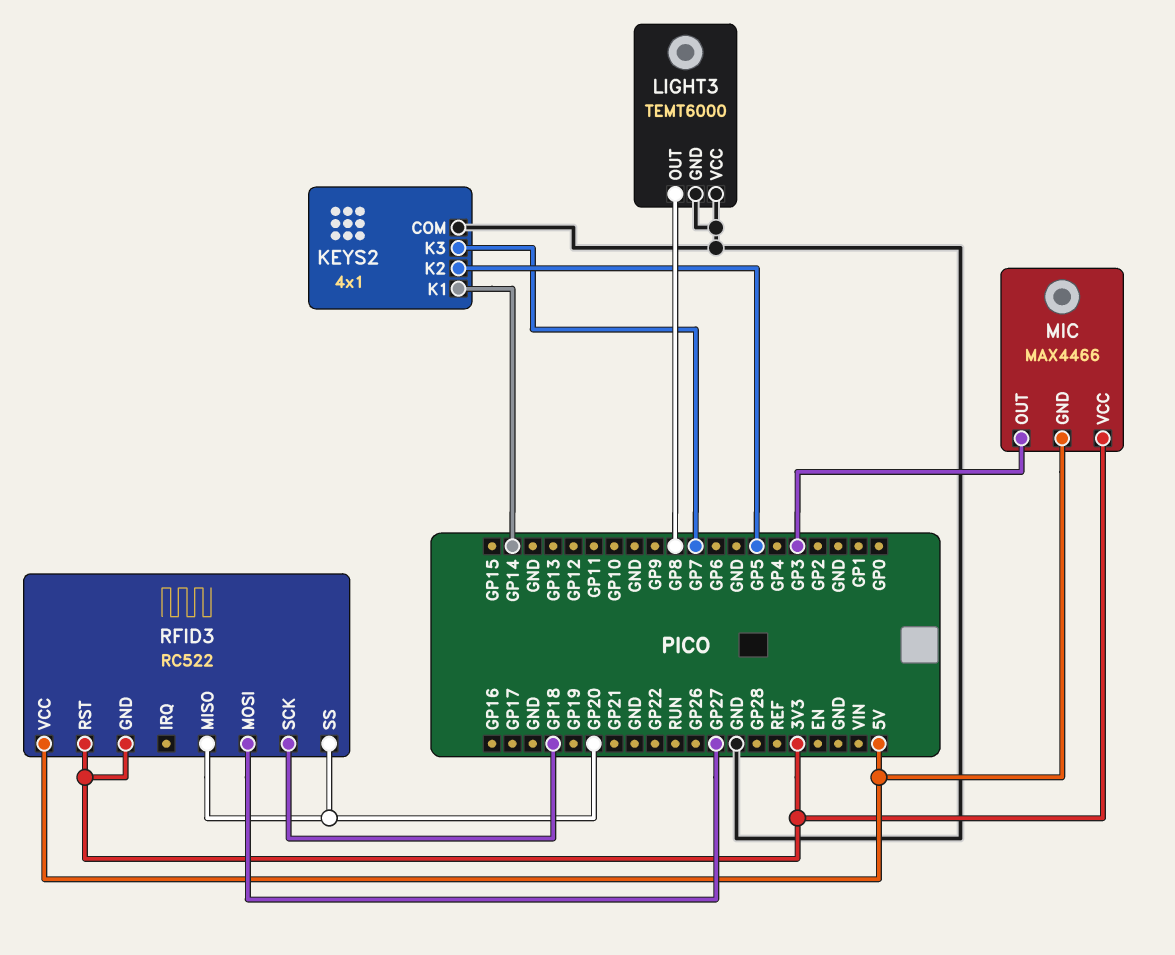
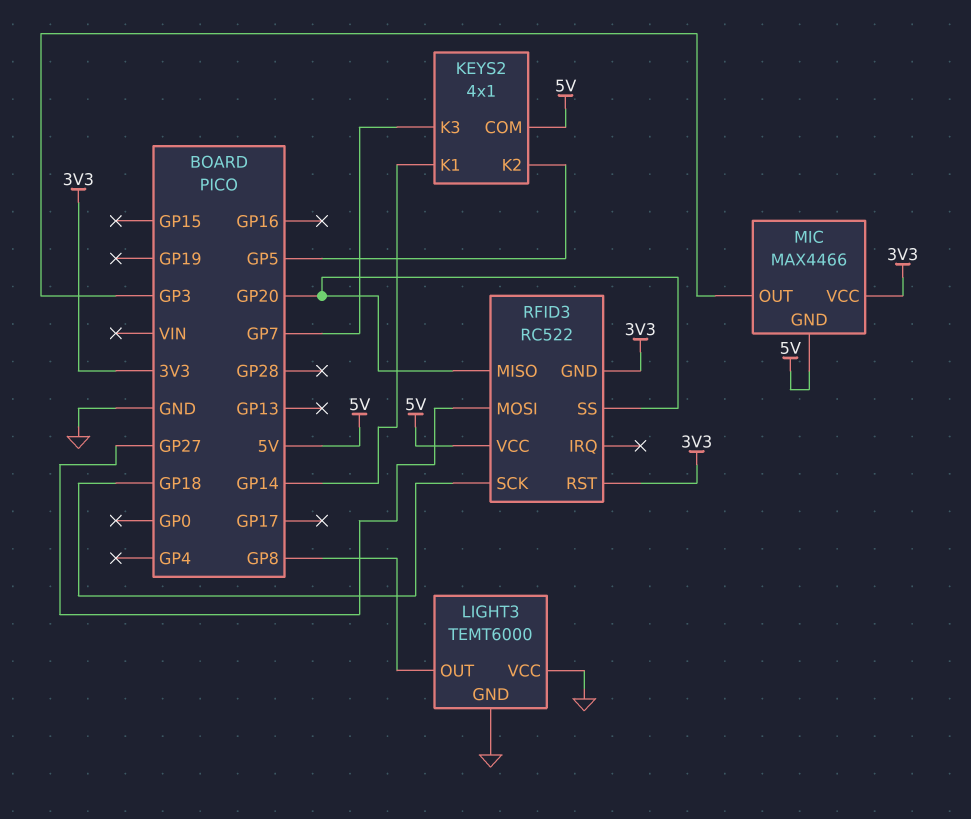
KEYS2 pin COM: GND -> 5V

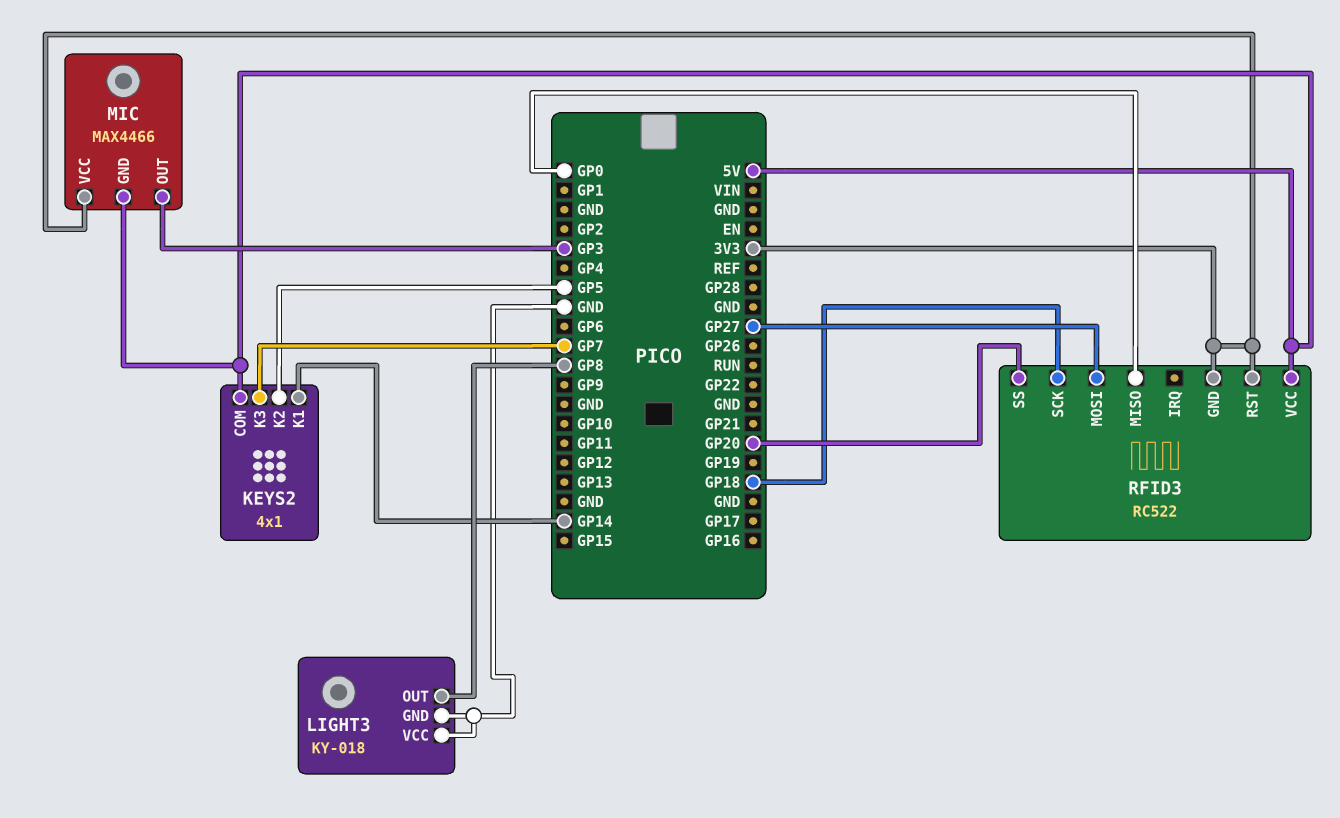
LIGHT3: TEMT6000 -> KY-018
RFID3 pin MISO: GP20 -> GP0

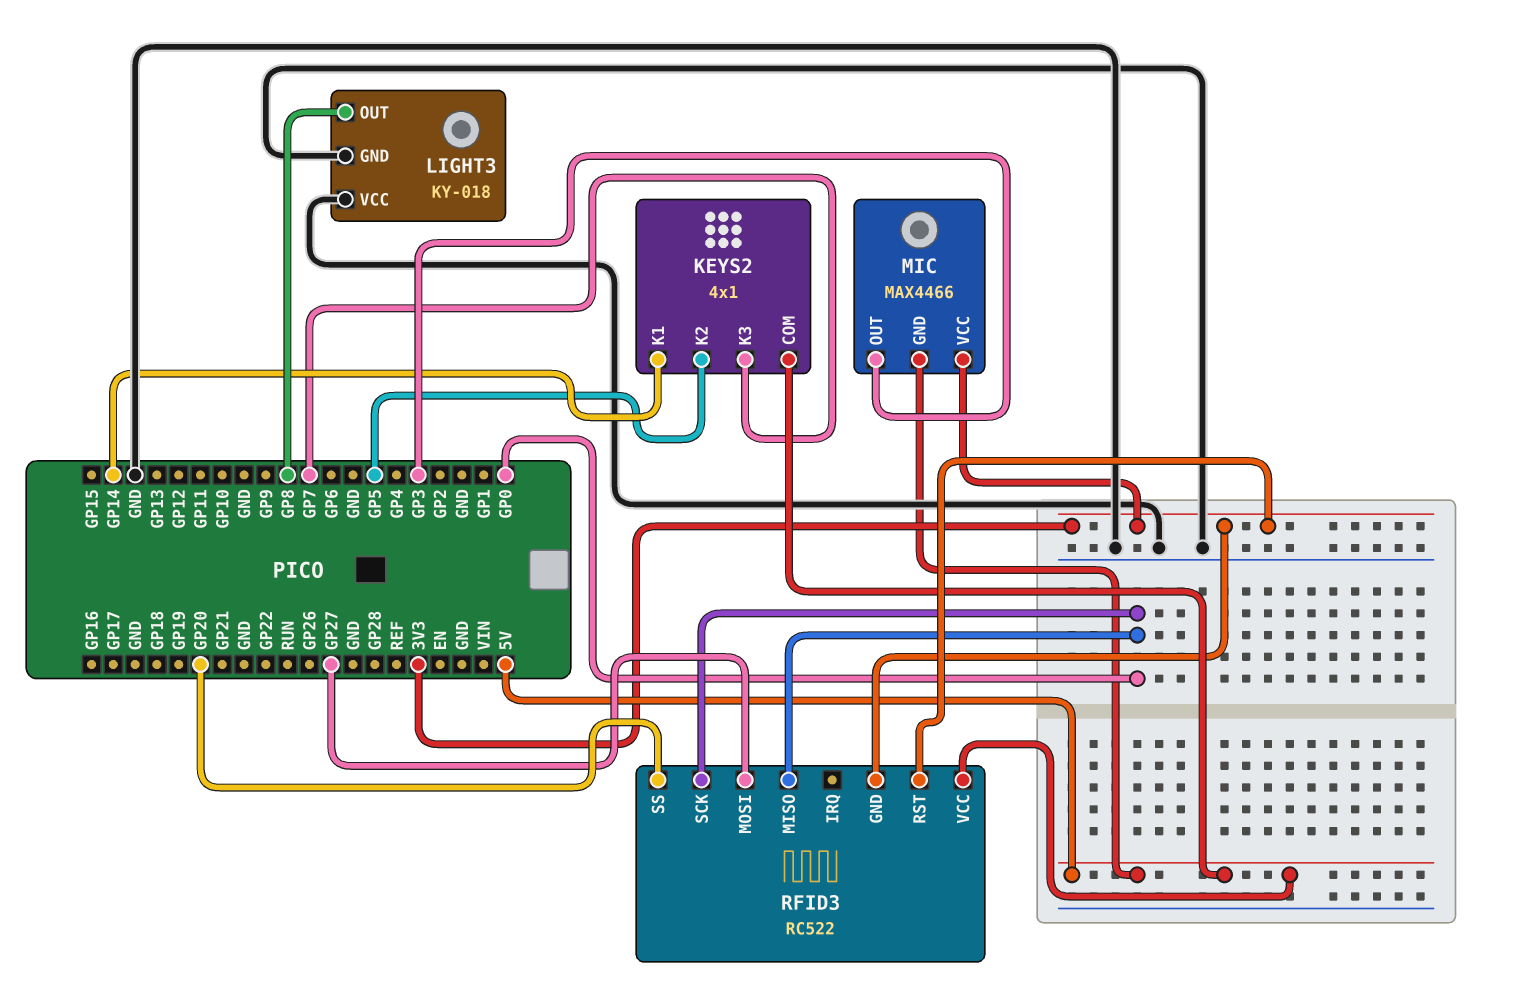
RFID3 pin SCK: GP18 -> GP0

